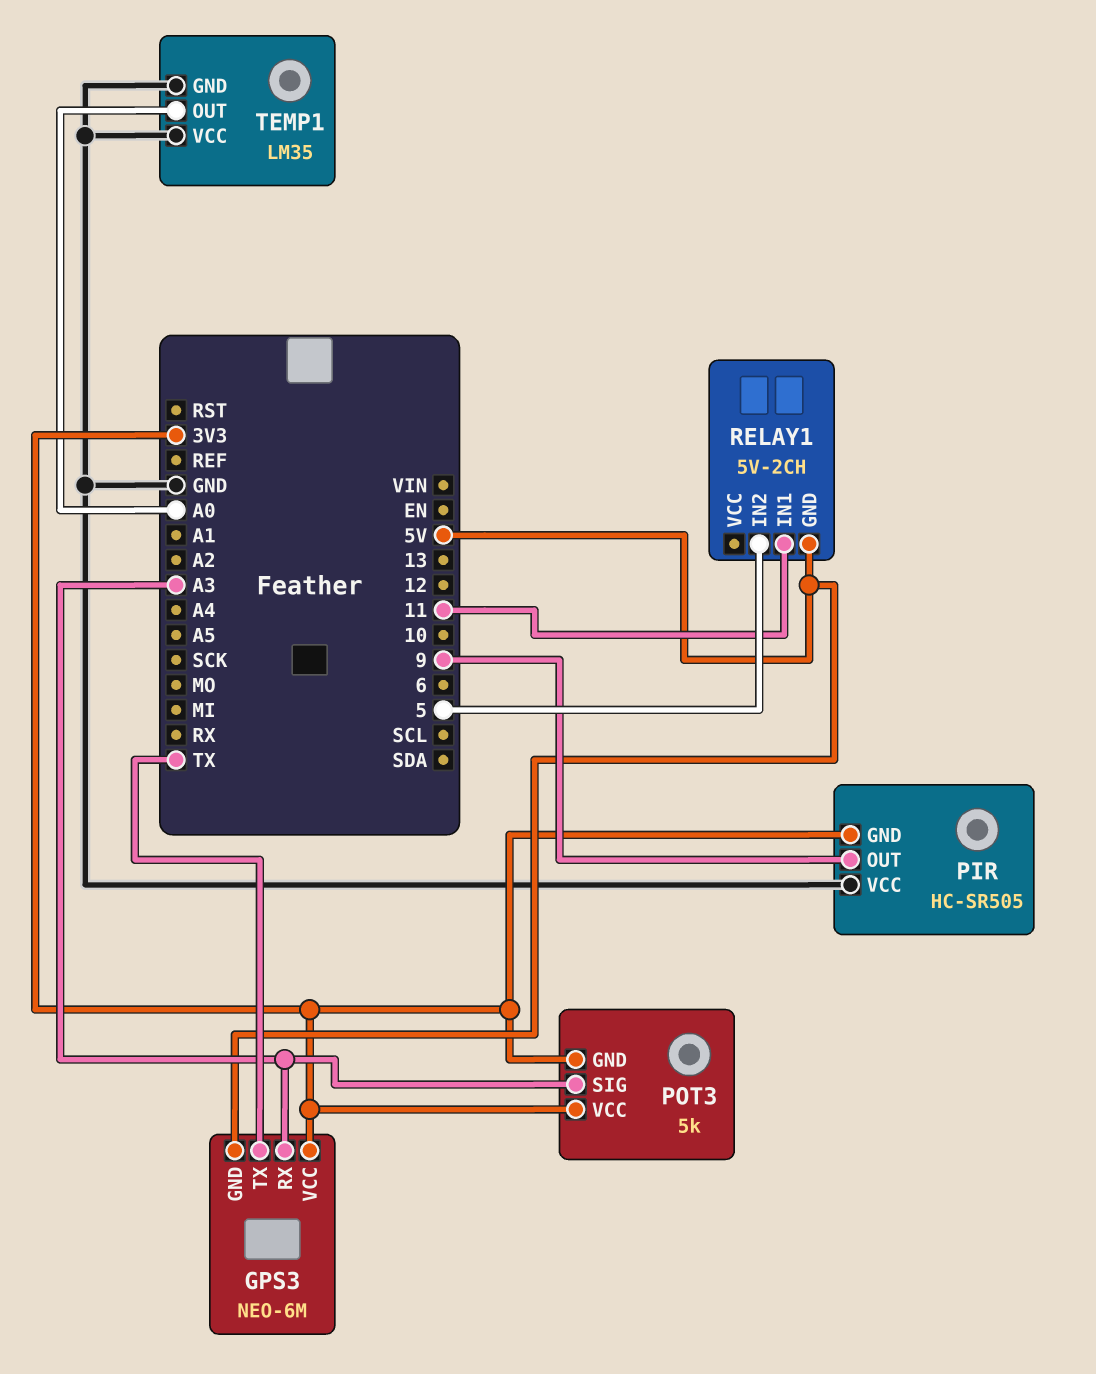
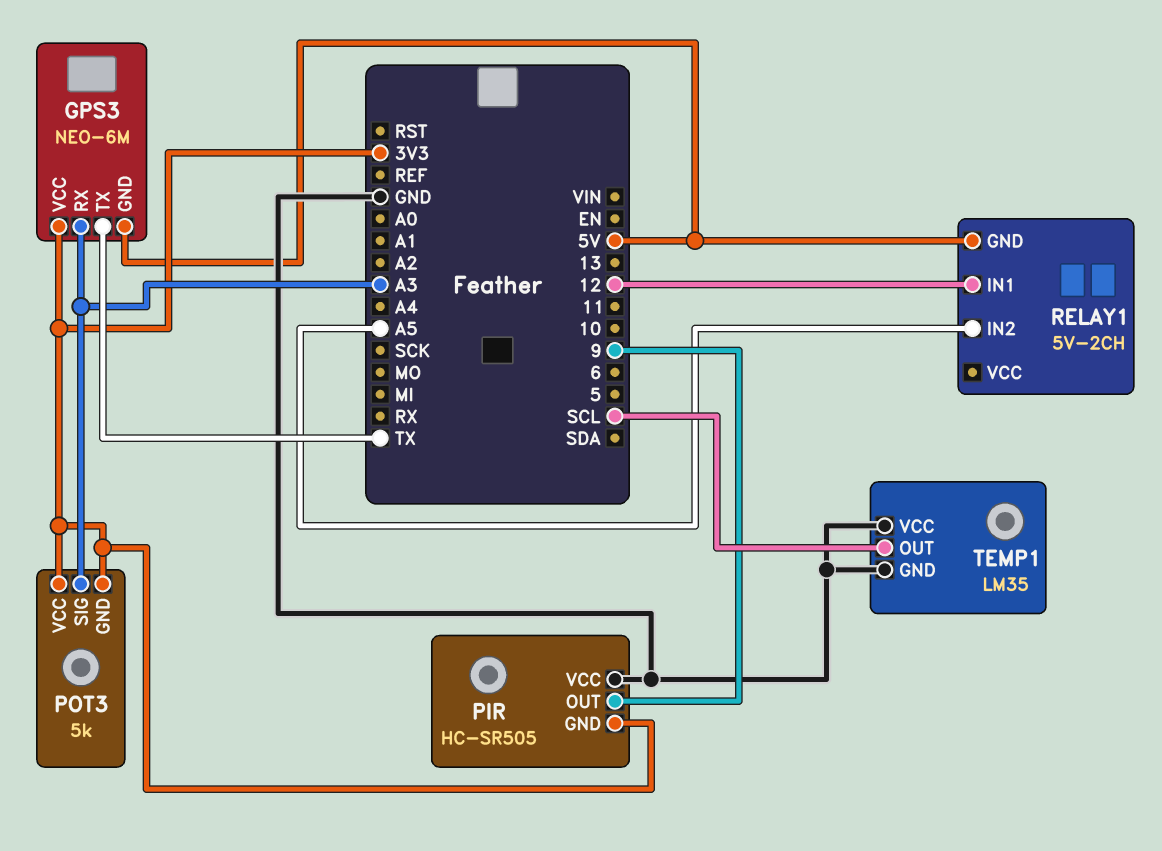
RELAY1 pin IN1: 11 -> 12
RELAY1 pin IN2: 5 -> A5
TEMP1 pin OUT: A0 -> SCL

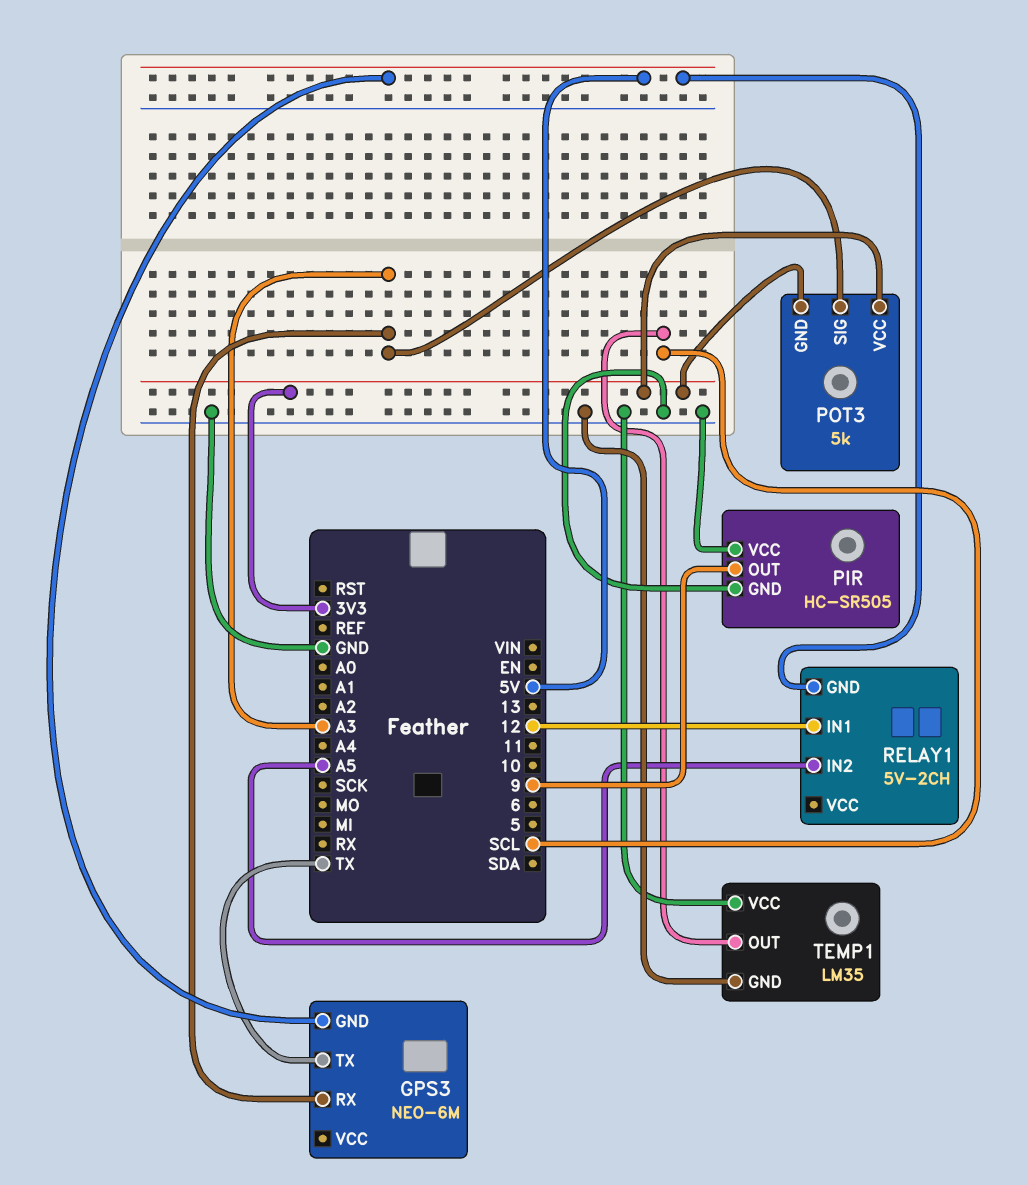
GPS3 pin VCC: 3V3 -> none
PIR pin GND: 3V3 -> GND

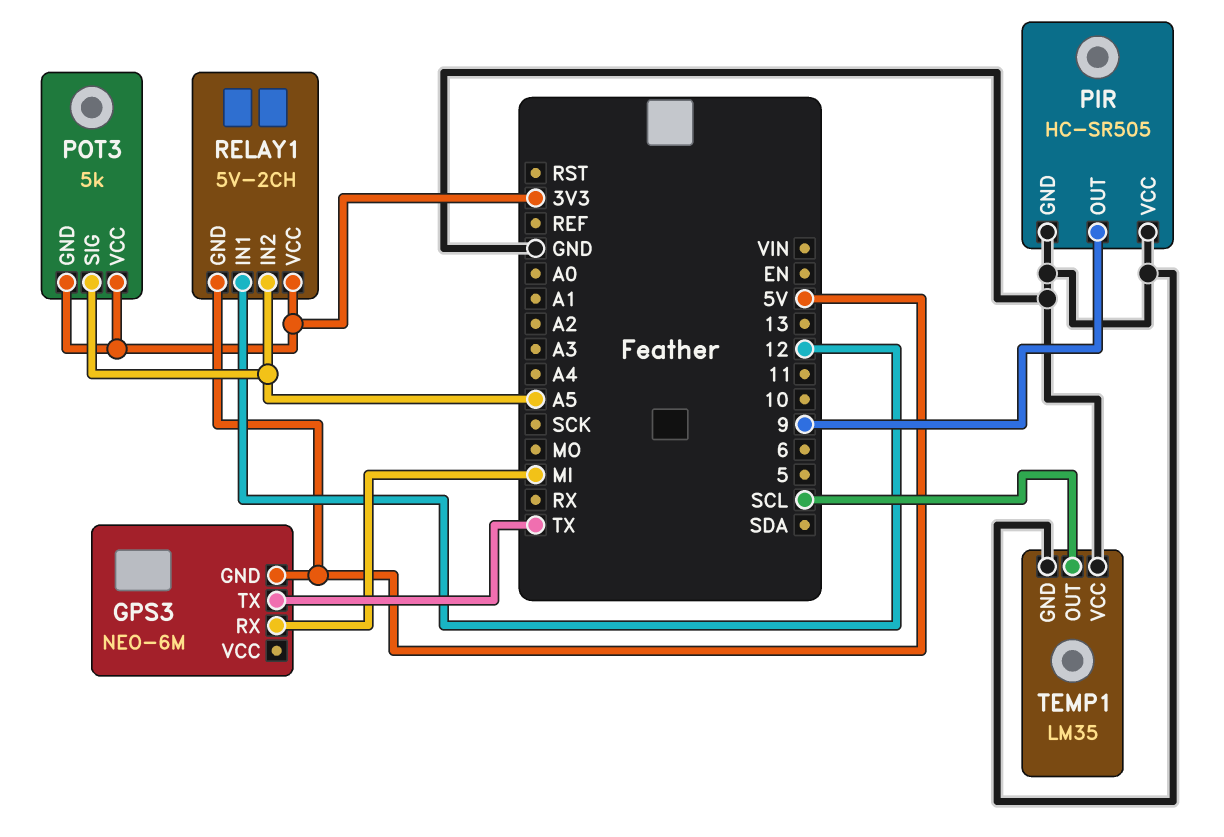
GPS3 pin RX: A3 -> MI
POT3 pin SIG: A3 -> A5
RELAY1 pin VCC: none -> 3V3

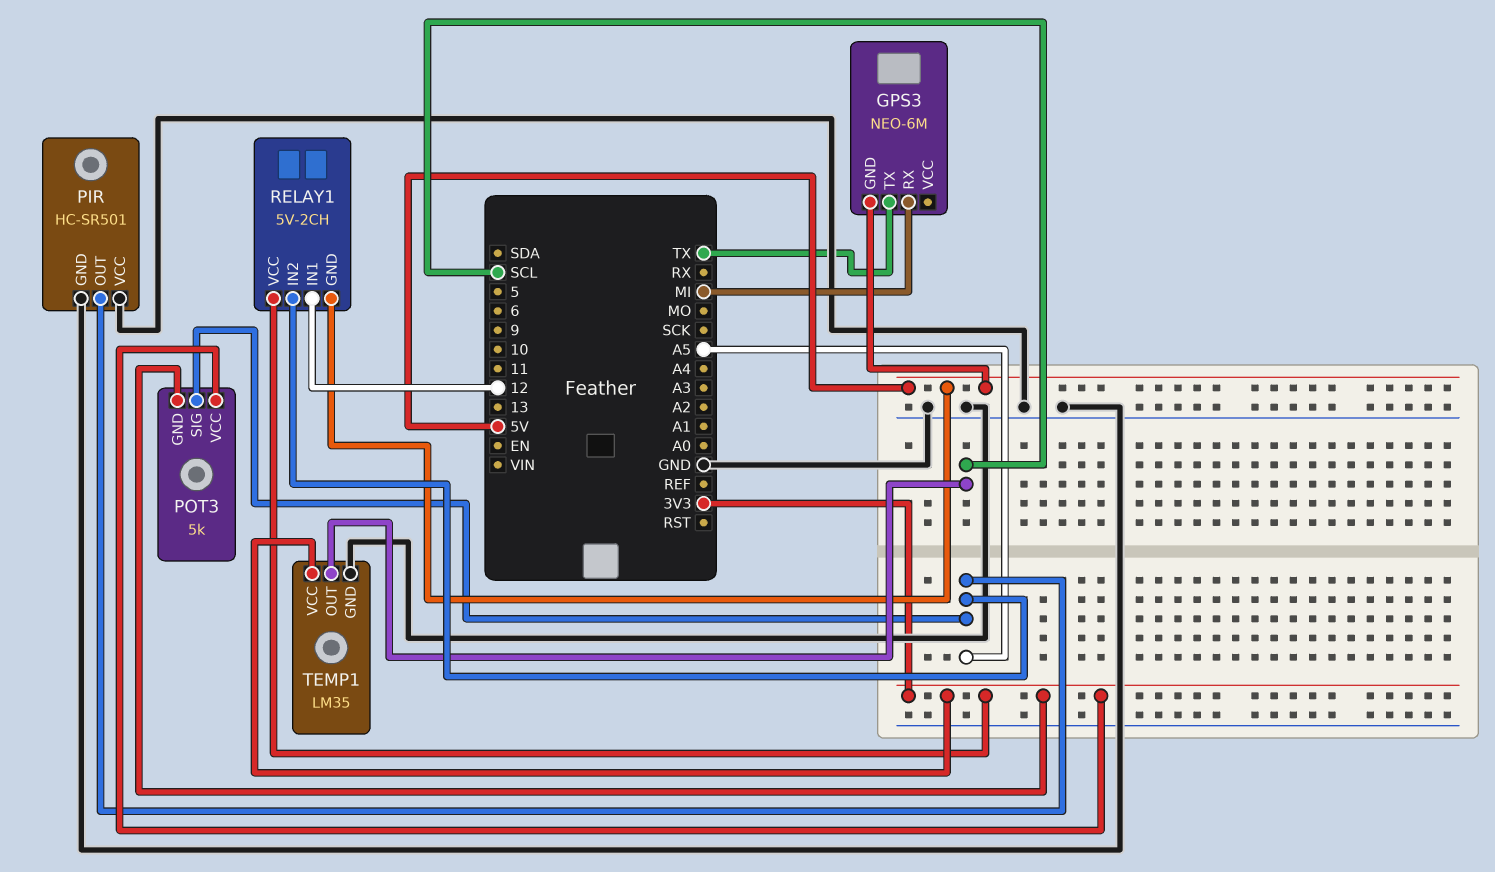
PIR: HC-SR505 -> HC-SR501
PIR pin OUT: 9 -> A5
TEMP1 pin VCC: GND -> 3V3

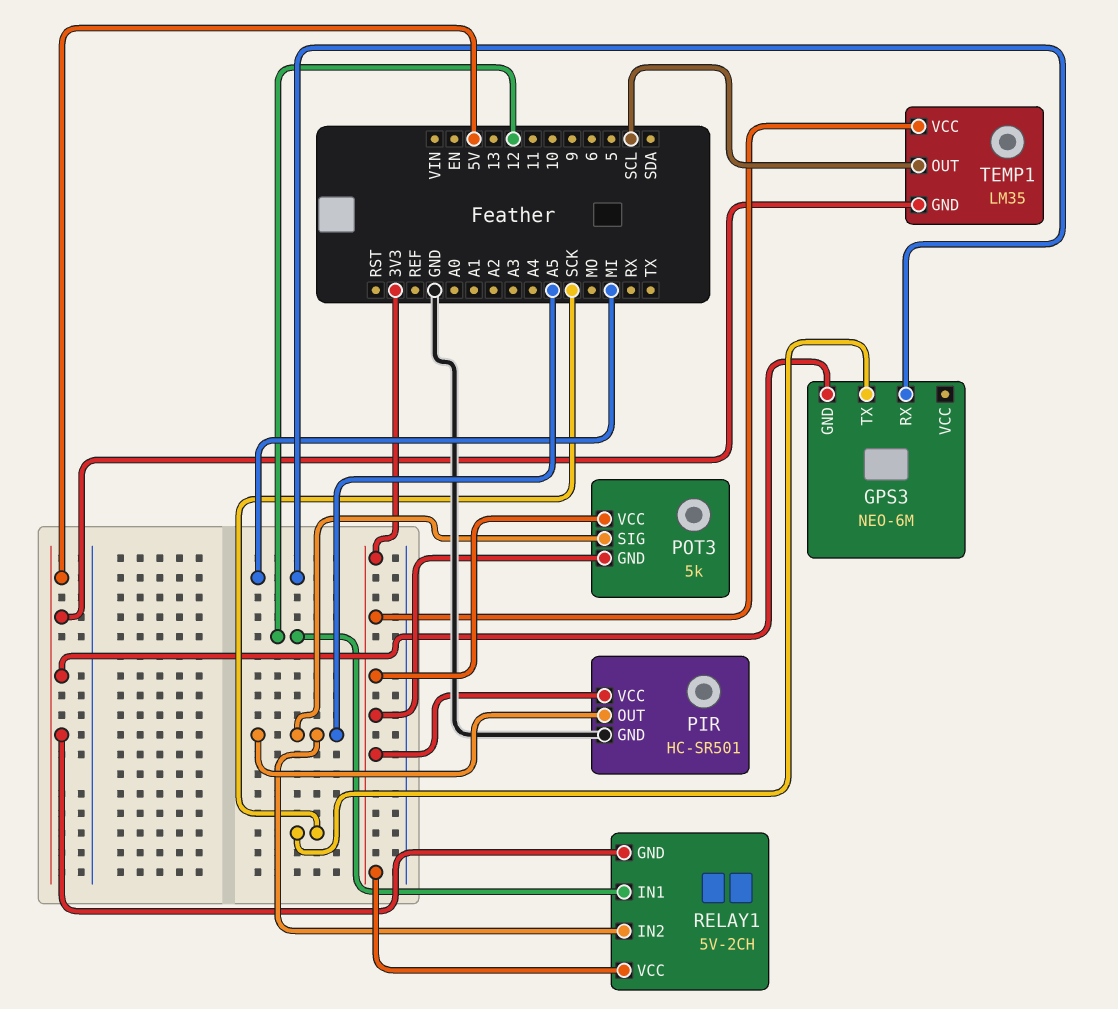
GPS3 pin TX: TX -> SCK
PIR pin VCC: GND -> 3V3
TEMP1 pin GND: GND -> 5V

